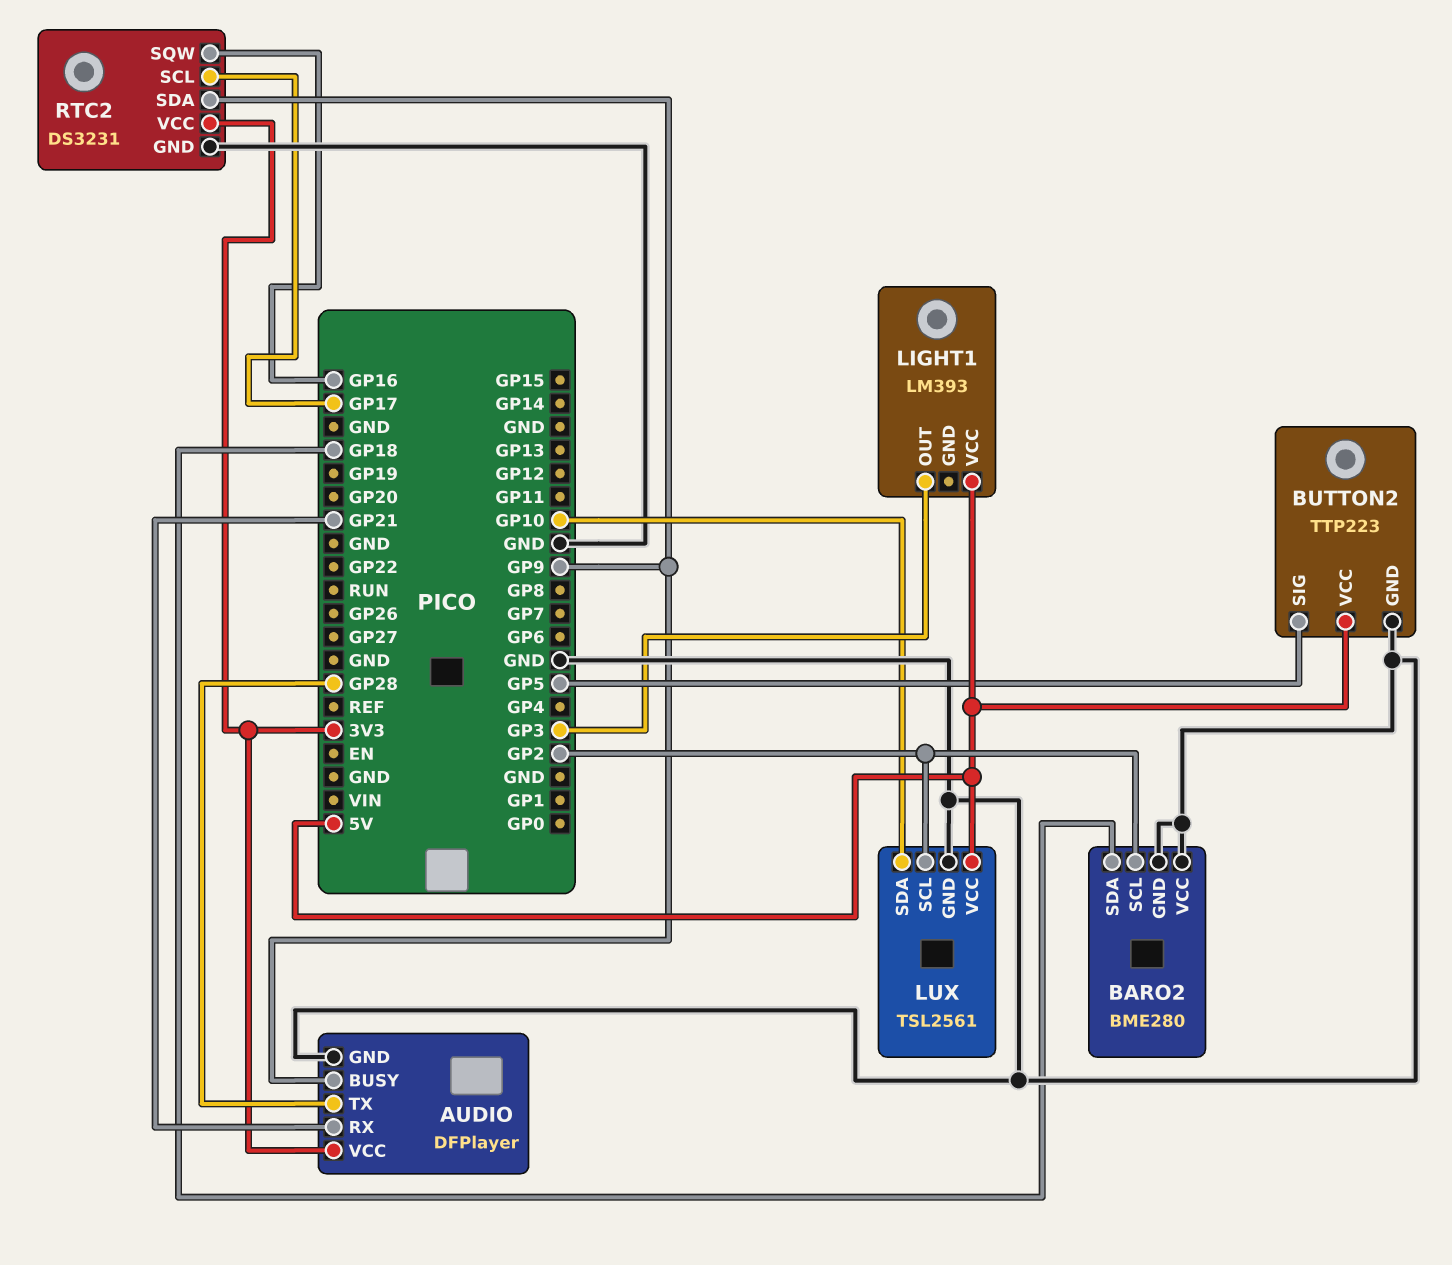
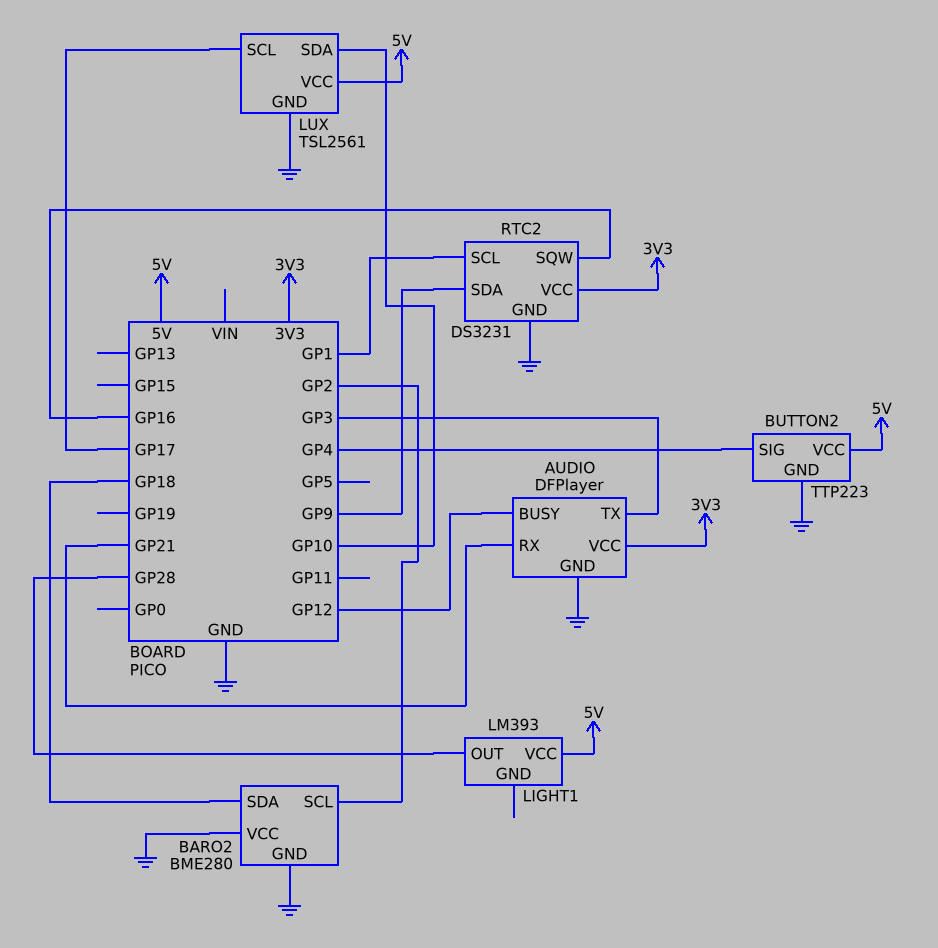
AUDIO pin BUSY: GP9 -> GP12
AUDIO pin TX: GP28 -> GP3
BUTTON2 pin SIG: GP5 -> GP4
LIGHT1 pin OUT: GP3 -> GP28
LUX pin SCL: GP2 -> GP17
RTC2 pin SCL: GP17 -> GP1

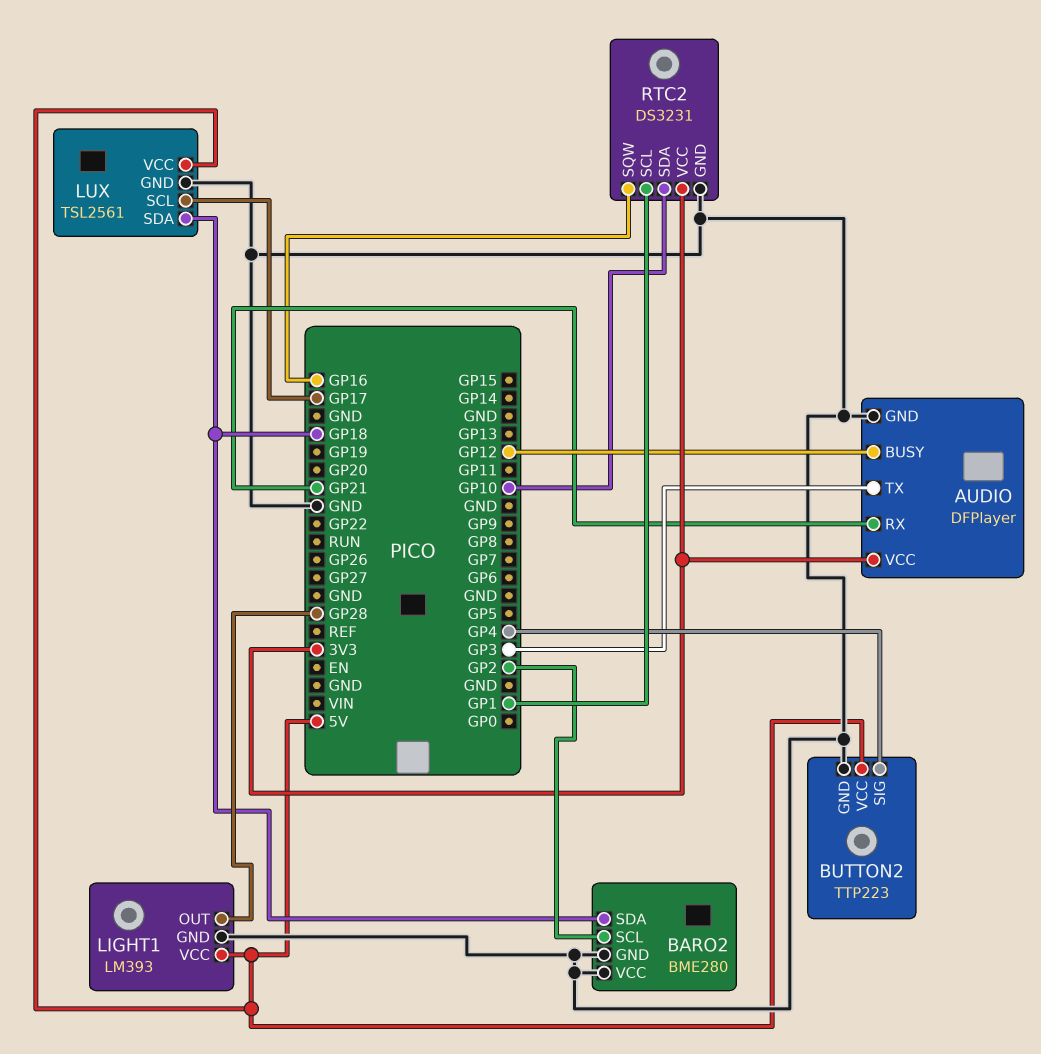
LIGHT1 pin GND: none -> GND
LUX pin SDA: GP10 -> GP18
RTC2 pin SDA: GP9 -> GP10

